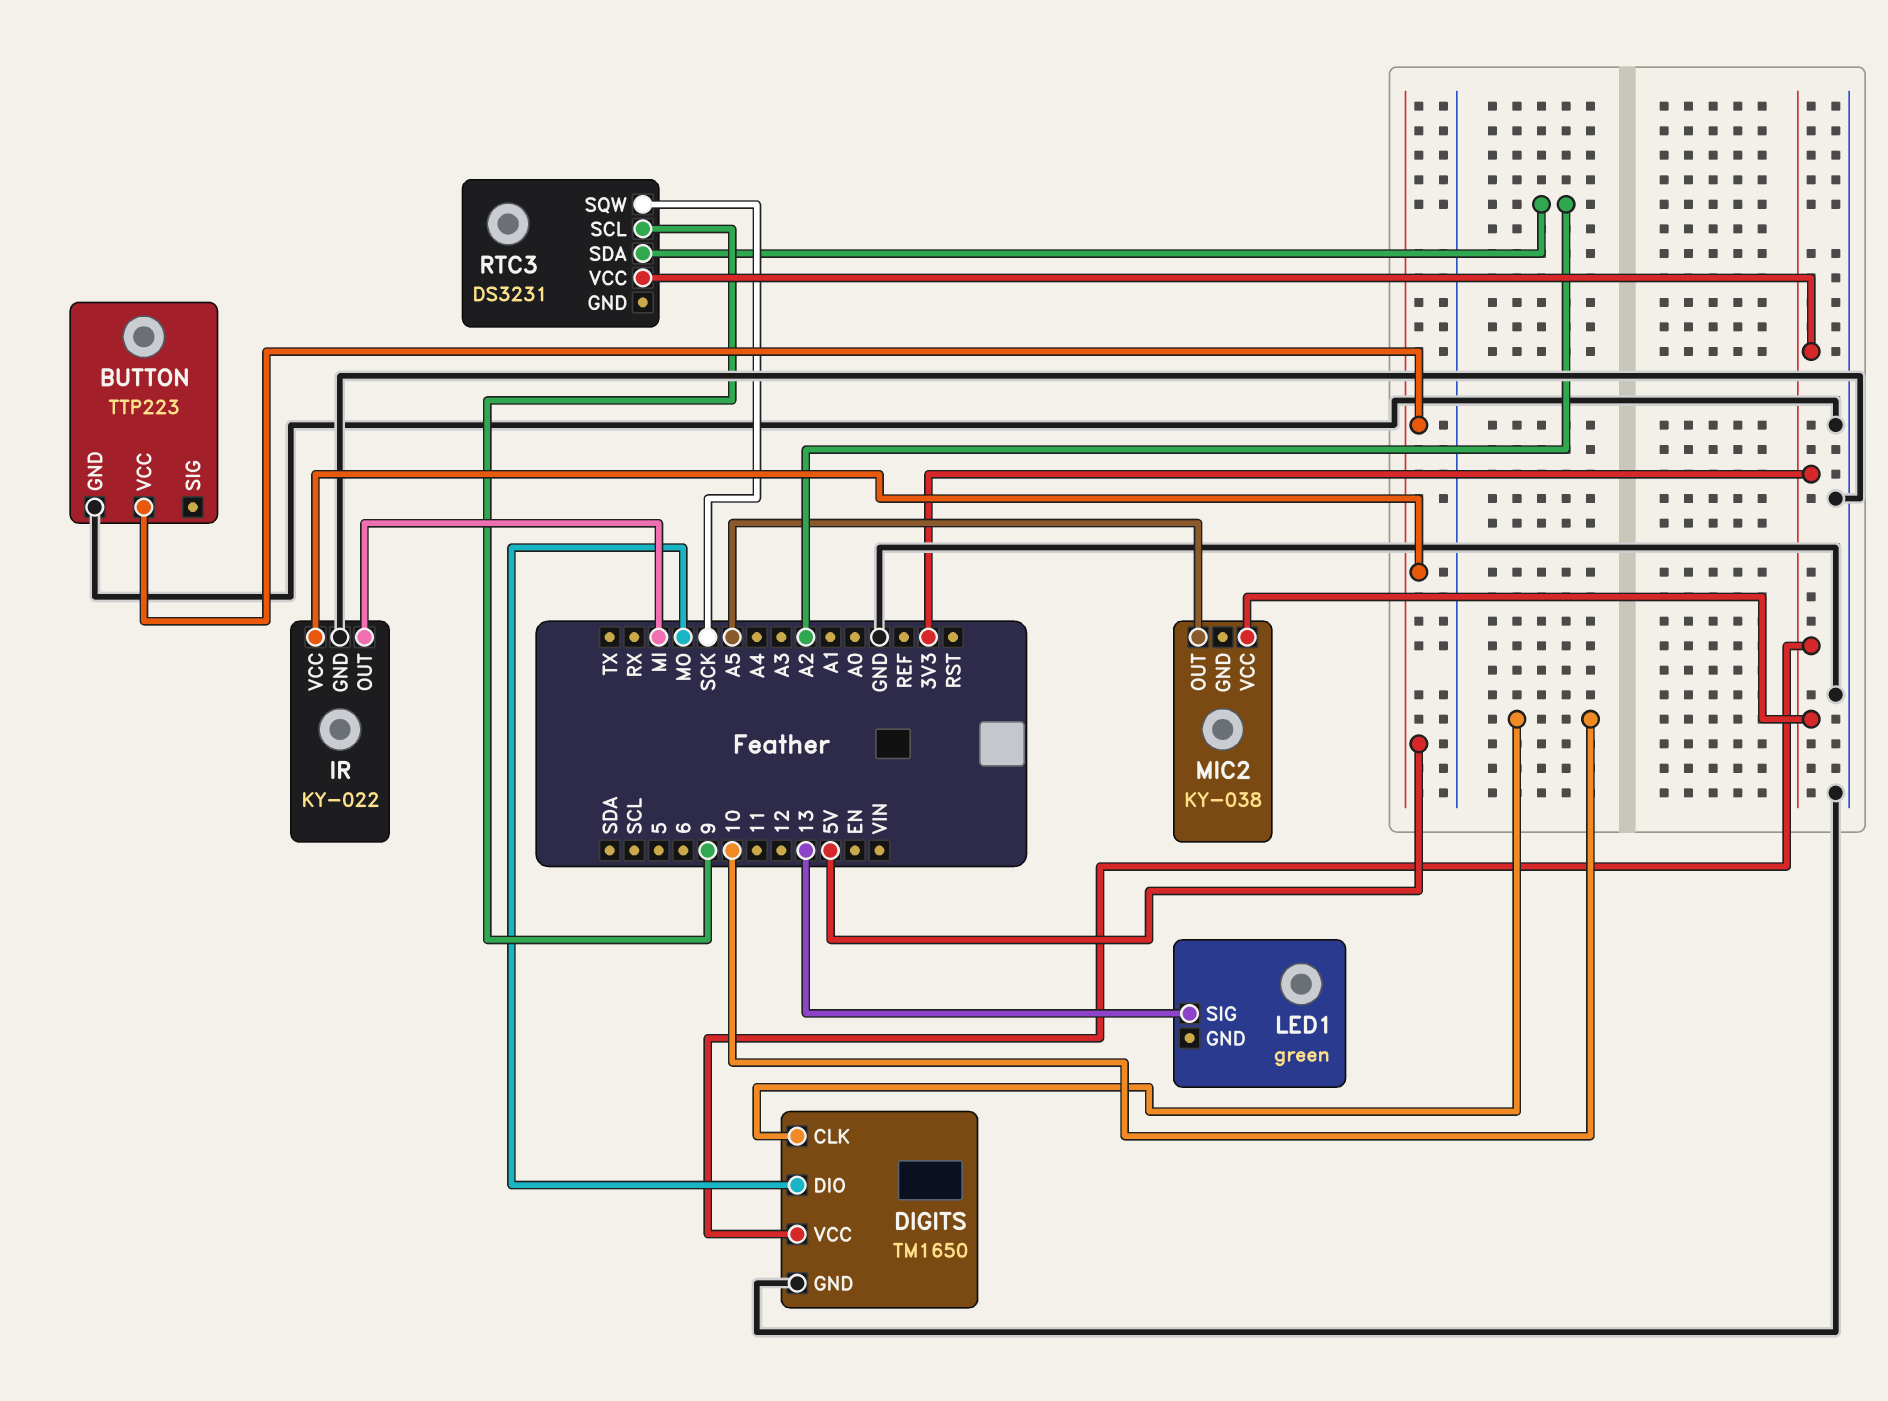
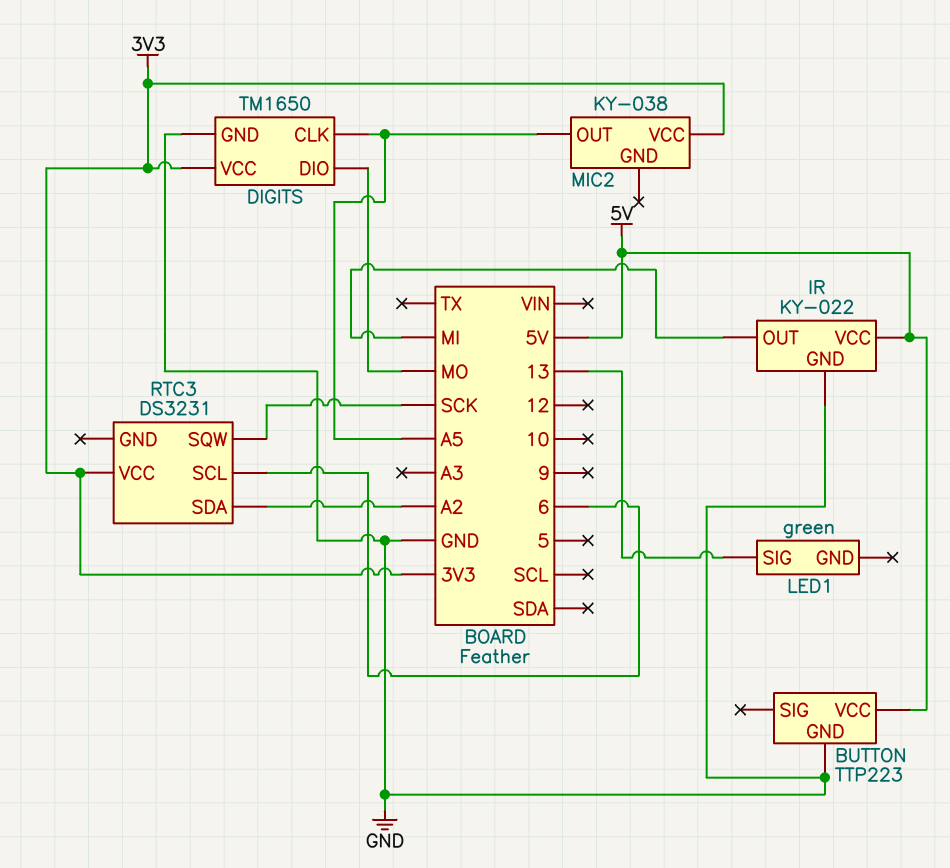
DIGITS pin CLK: 10 -> A5
RTC3 pin SCL: 9 -> 6

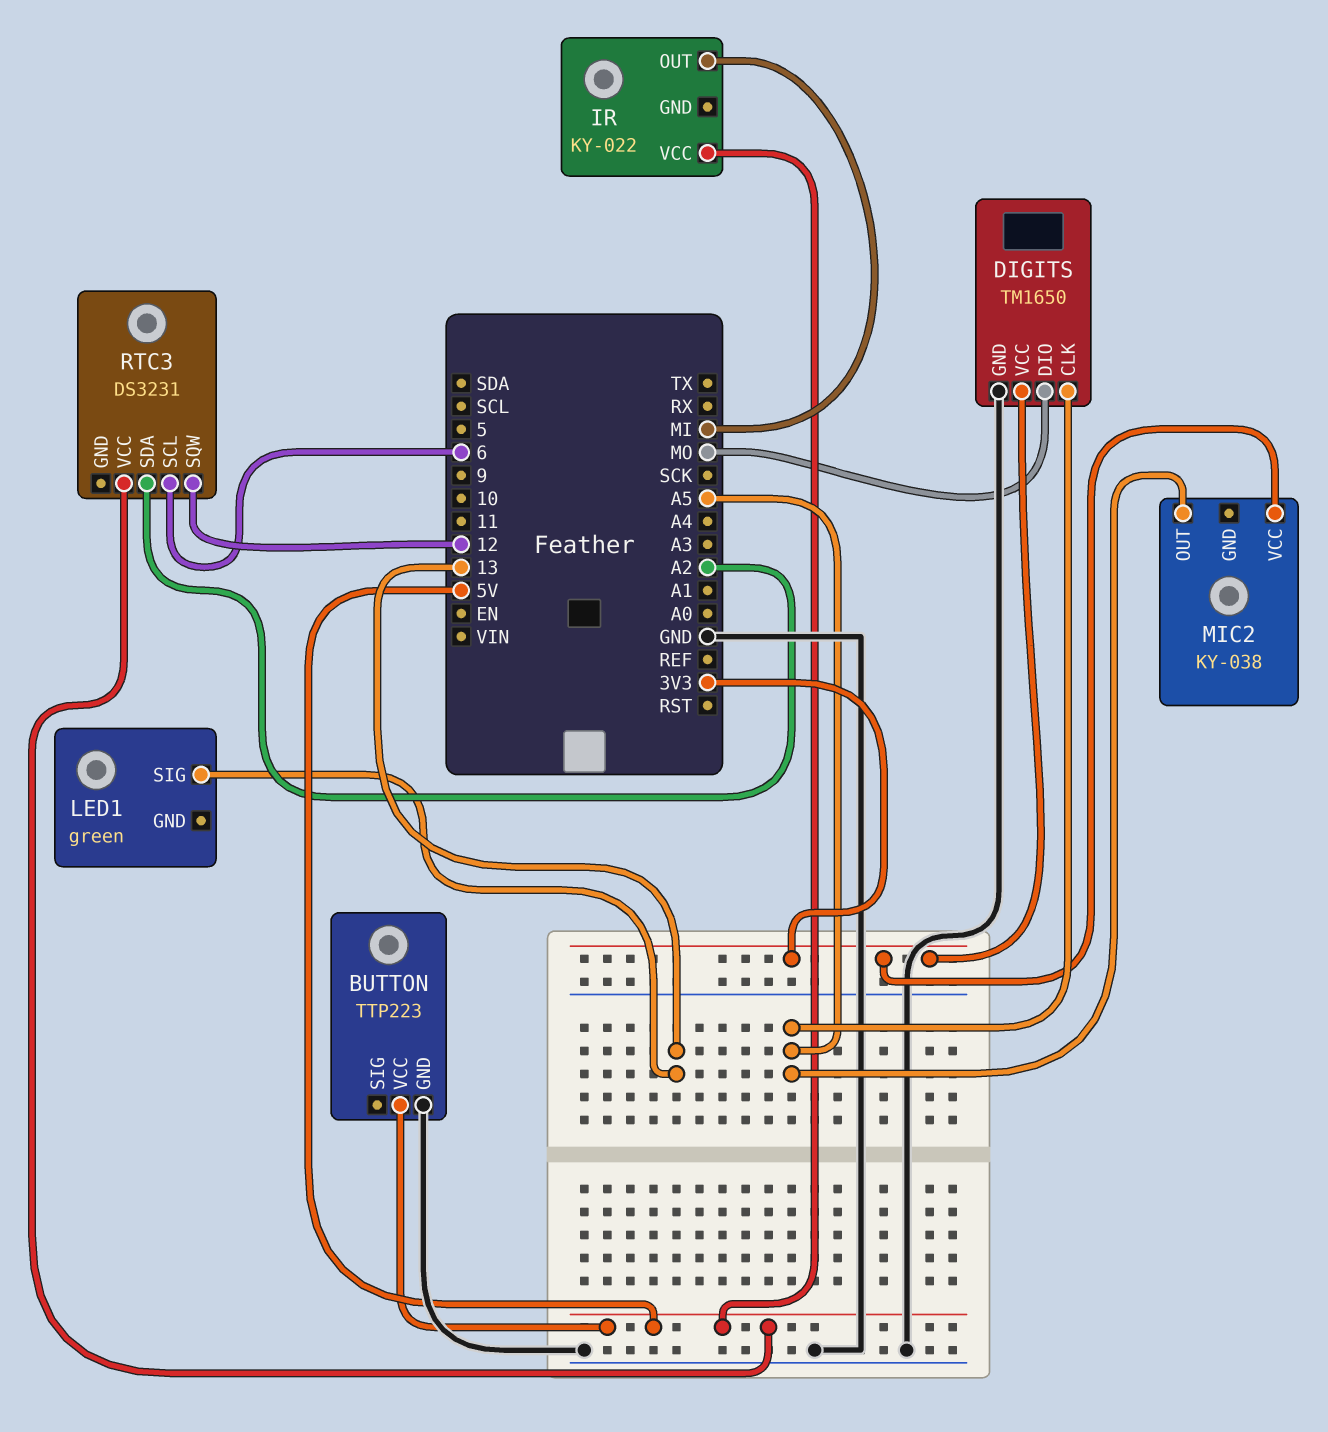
IR pin GND: GND -> none
RTC3 pin SQW: SCK -> 12
RTC3 pin VCC: 3V3 -> 5V

